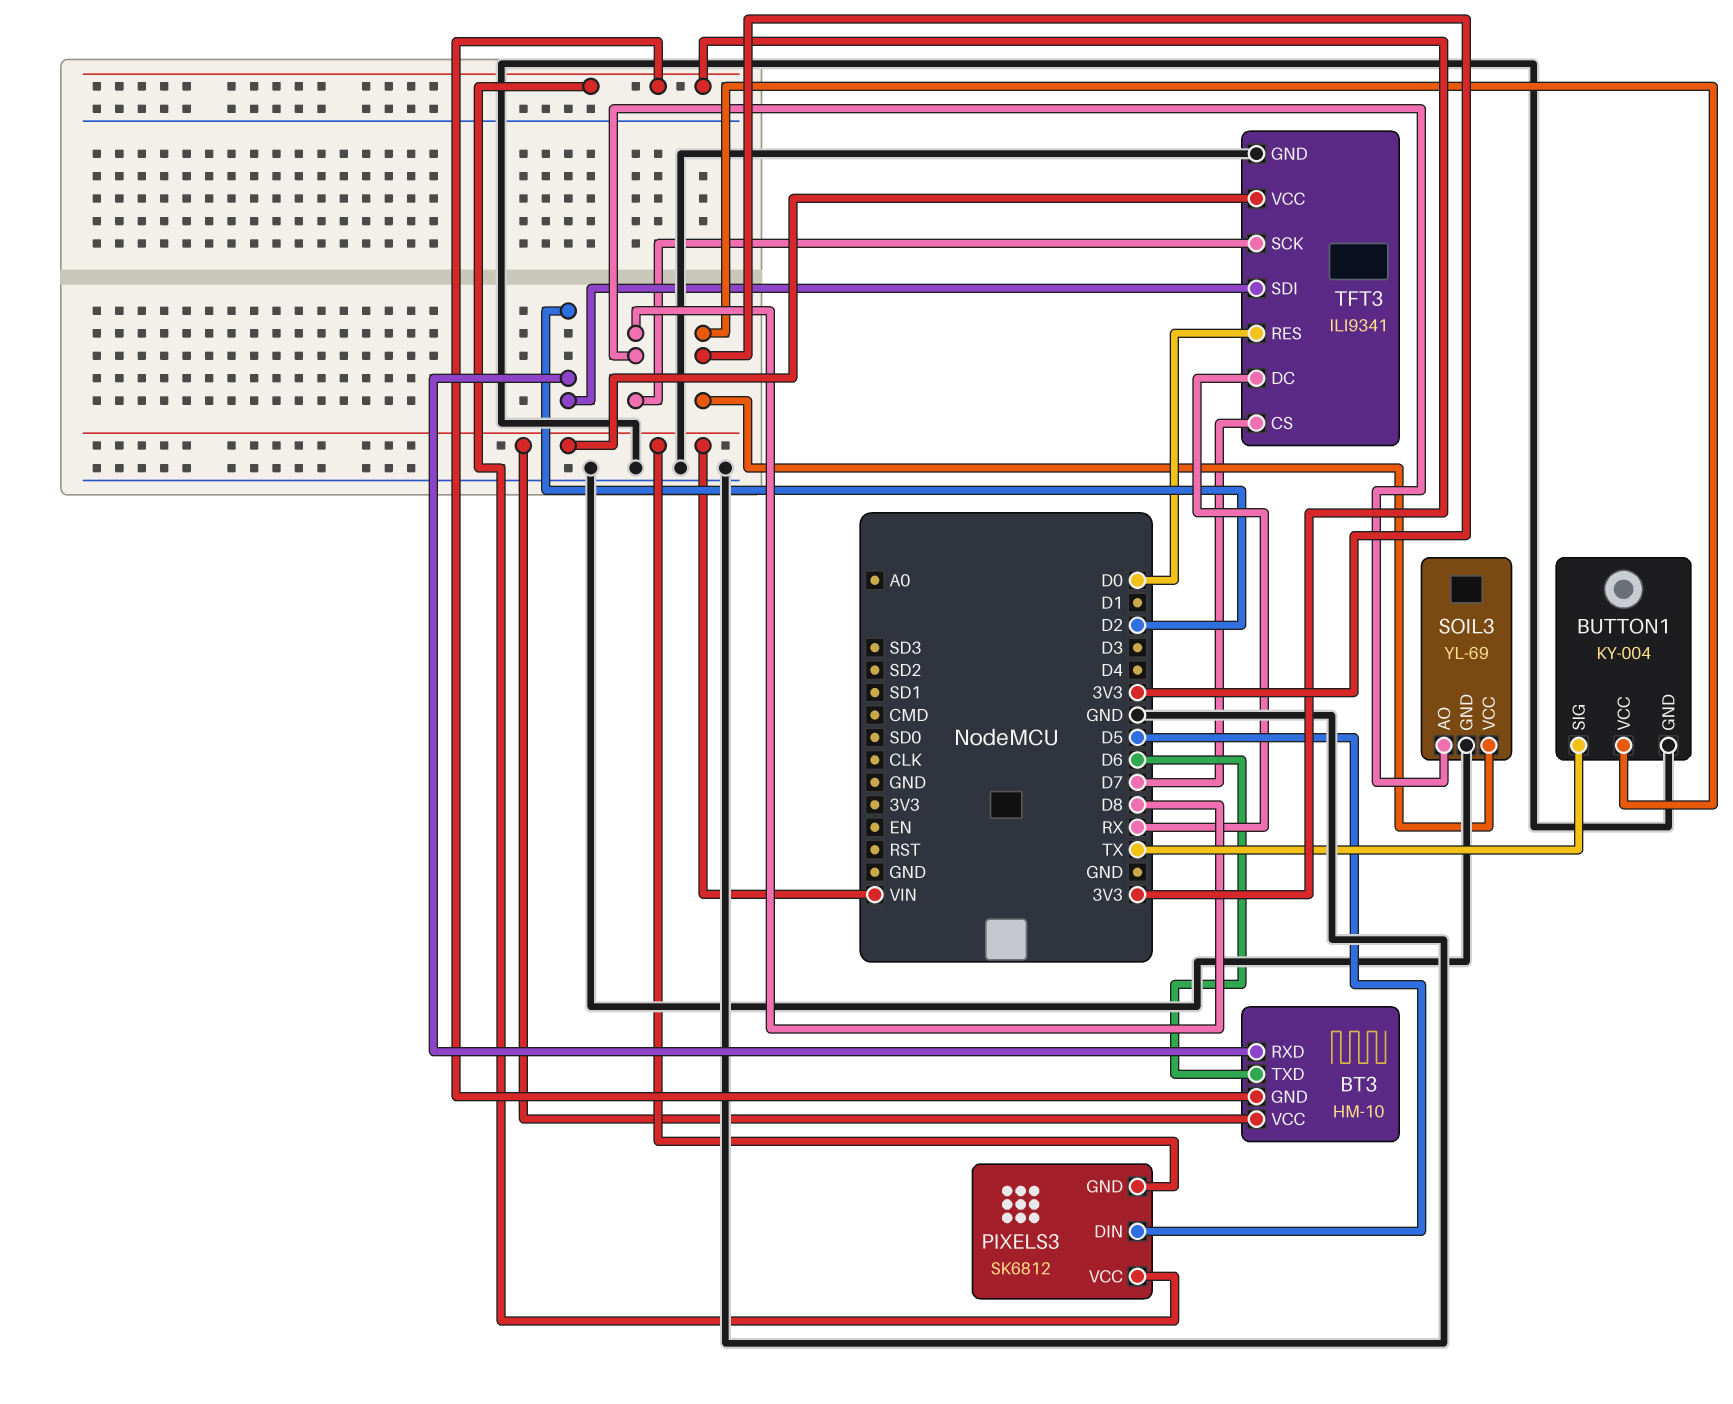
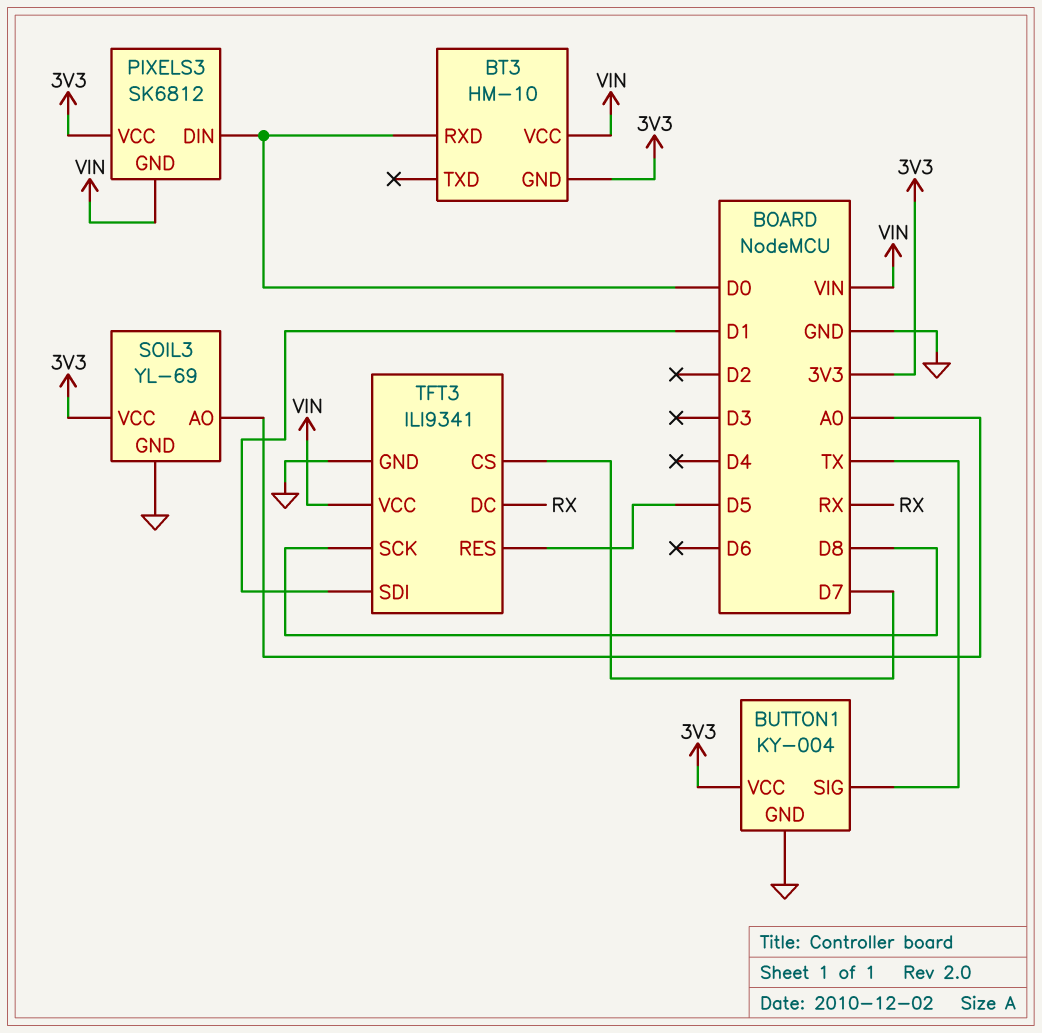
BT3 pin RXD: D2 -> D0
BT3 pin TXD: D6 -> none
PIXELS3 pin DIN: D5 -> D0
SOIL3 pin AO: D8 -> A0
TFT3 pin RES: D0 -> D5
TFT3 pin SDI: D2 -> D1

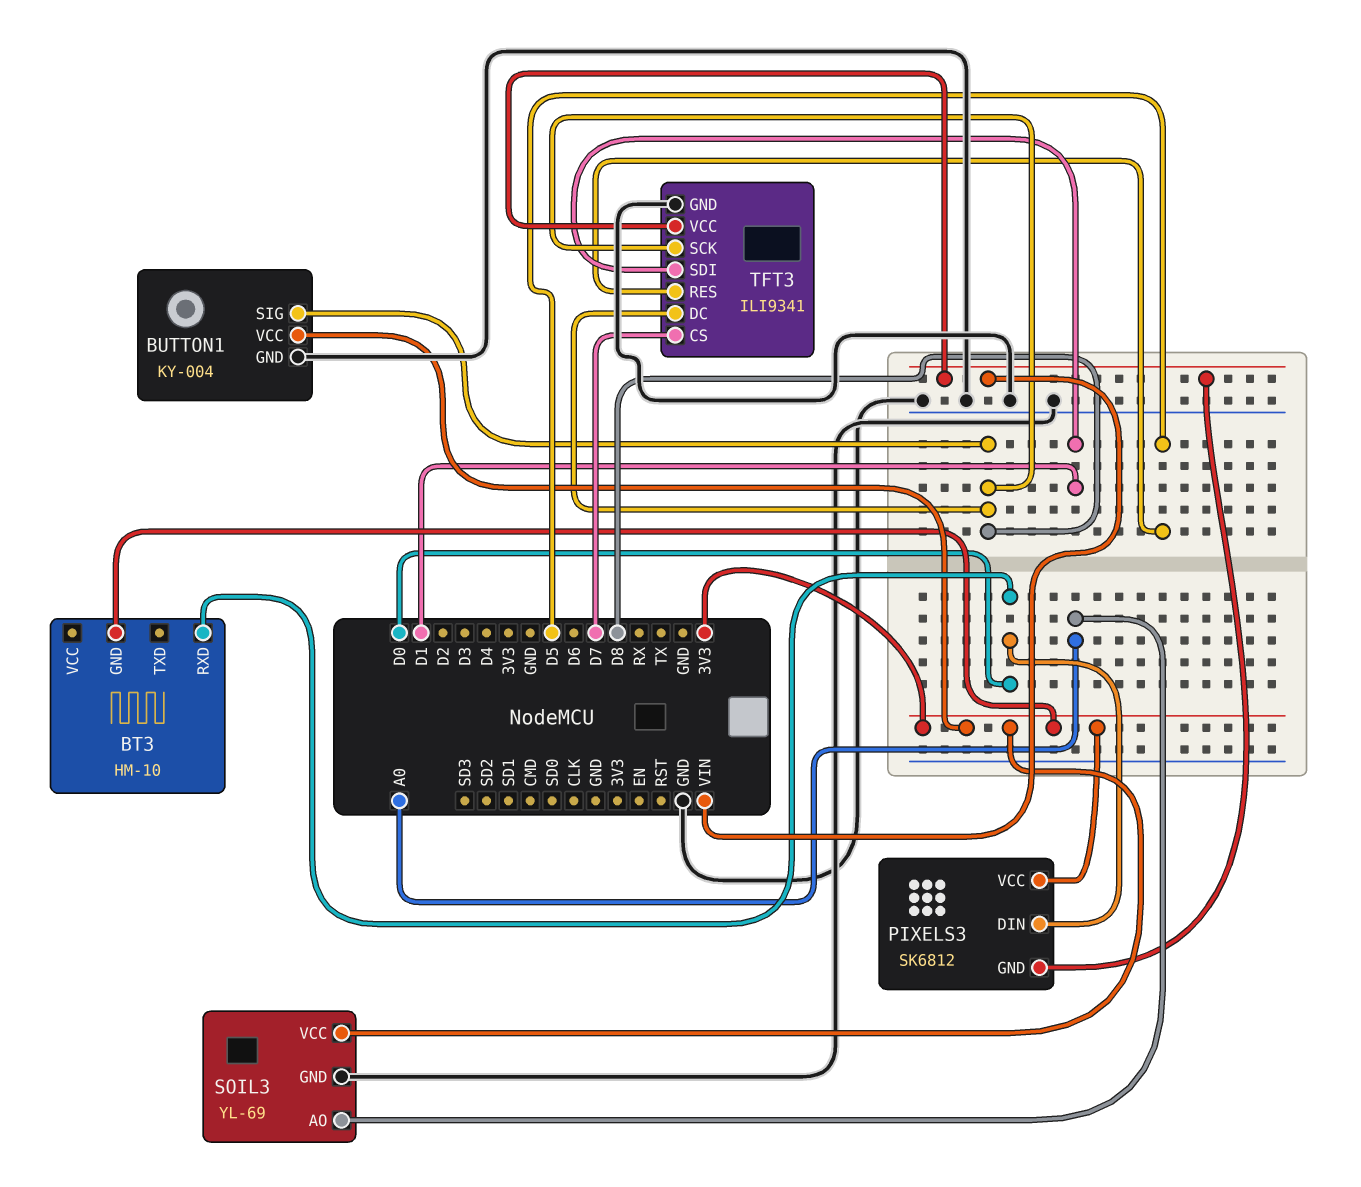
BT3 pin VCC: VIN -> none
BUTTON1 pin SIG: TX -> D8
TFT3 pin DC: RX -> D8

